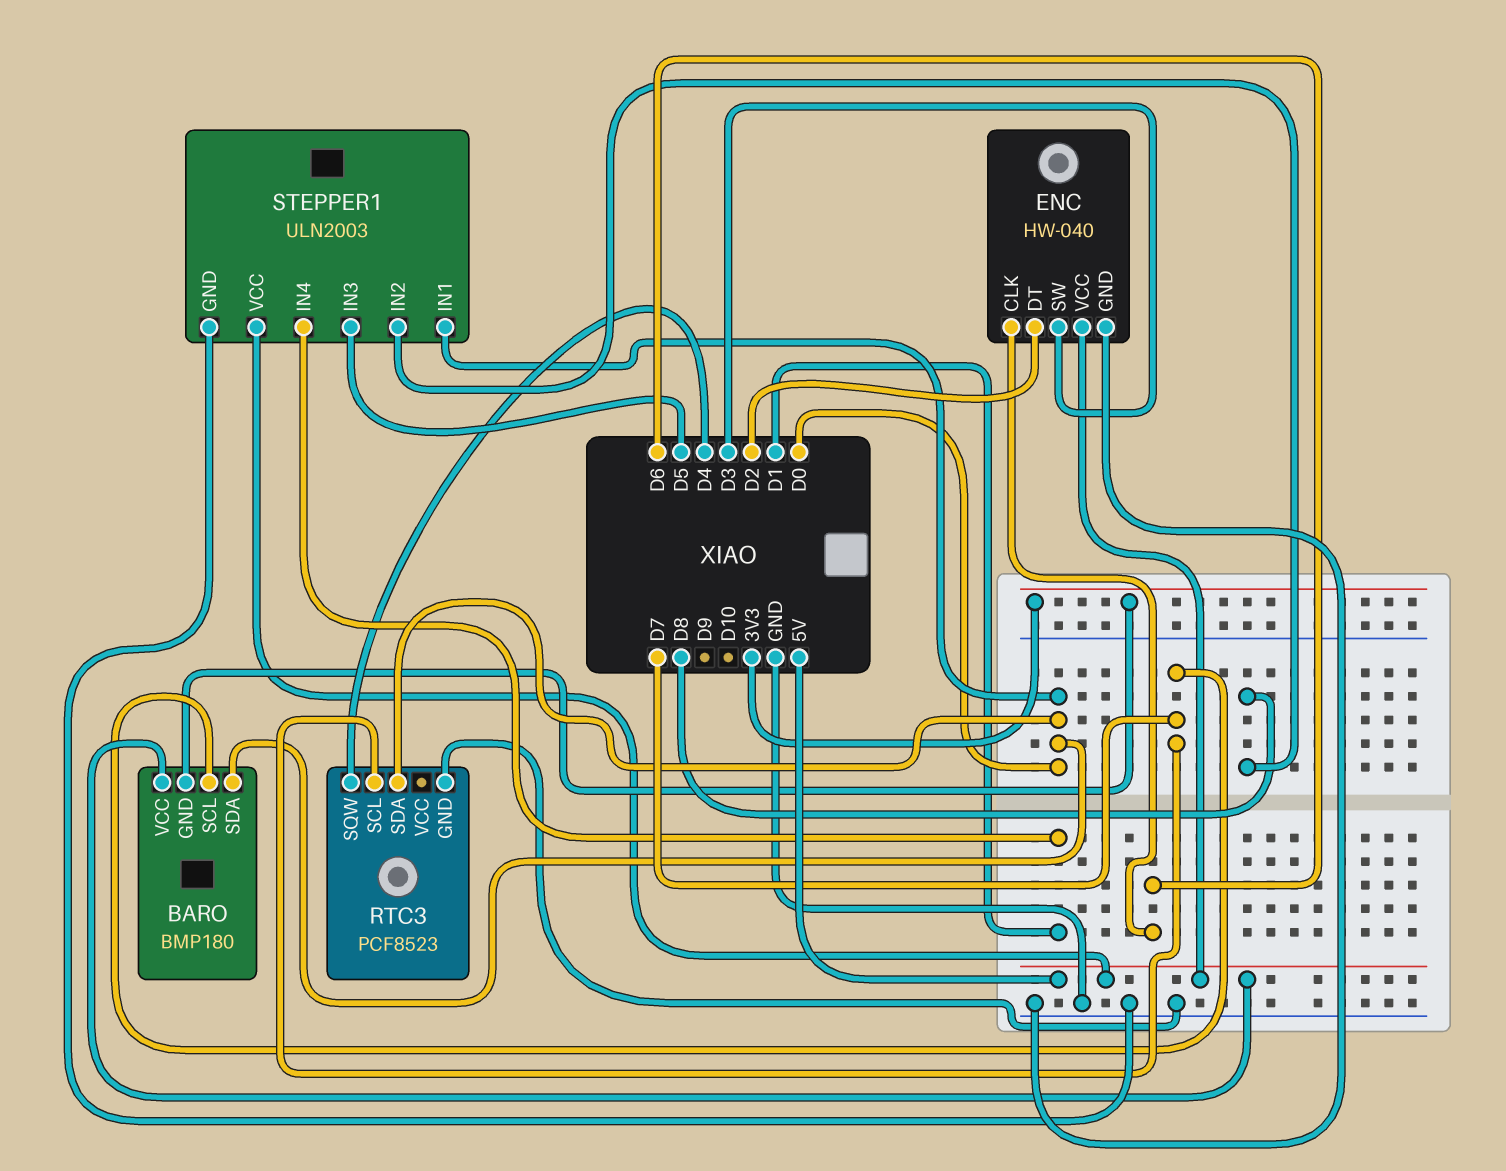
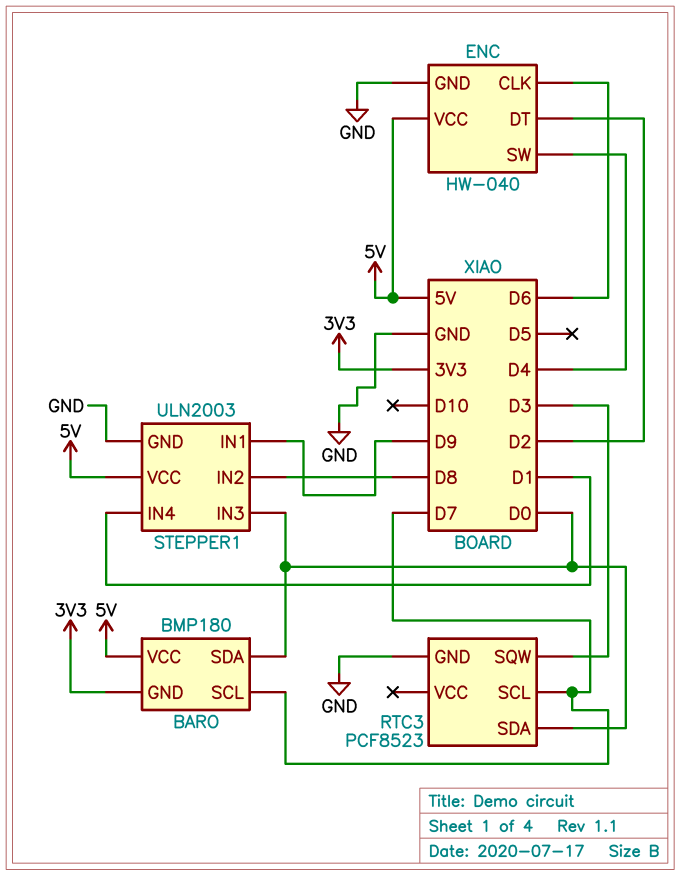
ENC pin SW: D3 -> D4
RTC3 pin SQW: D4 -> D3
STEPPER1 pin IN1: D0 -> D9
STEPPER1 pin IN3: D5 -> D0

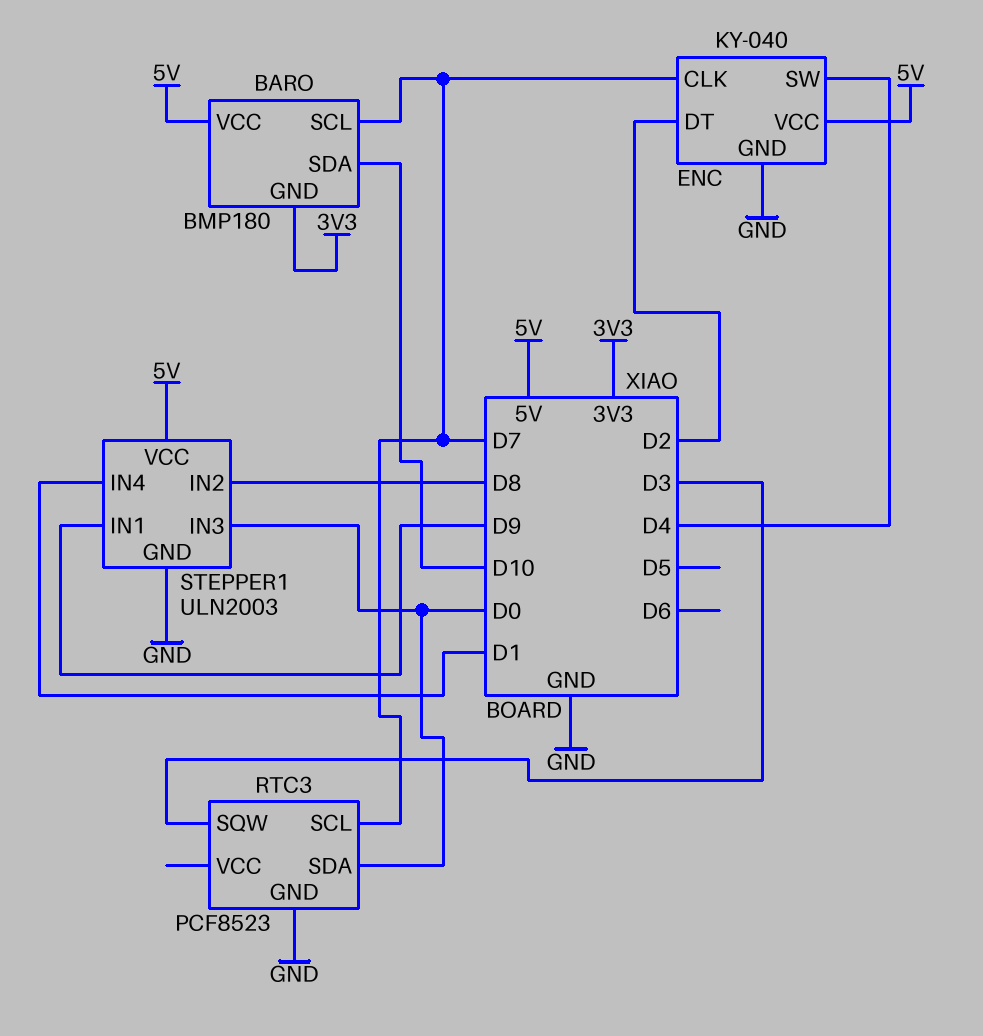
BARO pin SDA: D0 -> D10
ENC: HW-040 -> KY-040
ENC pin CLK: D6 -> D7

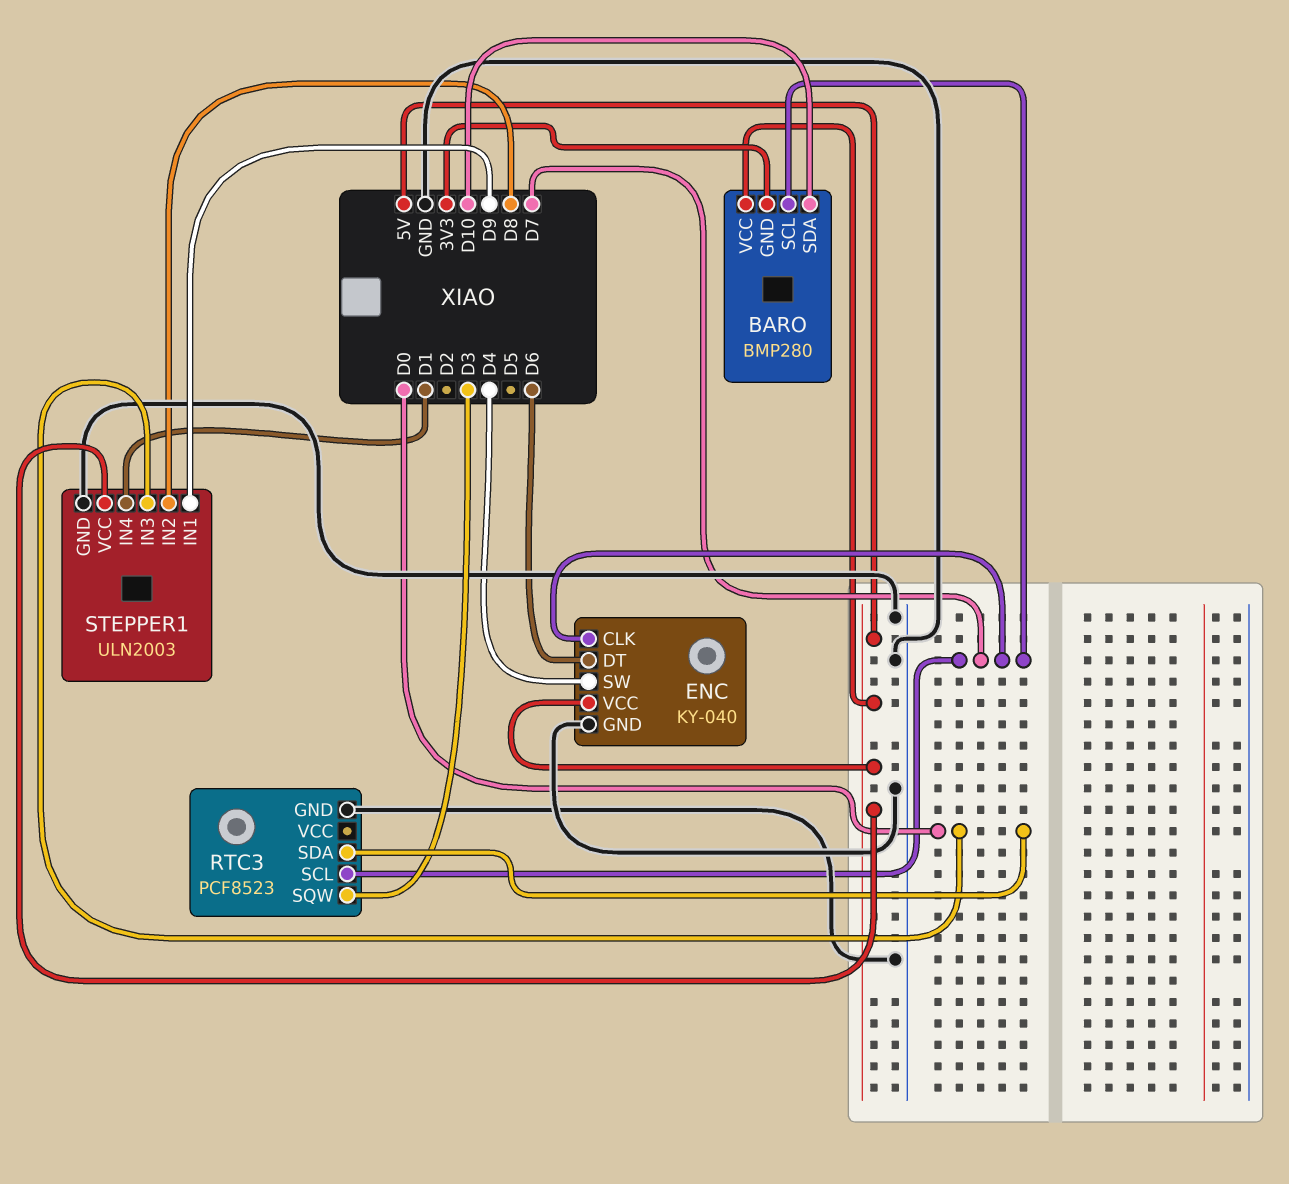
BARO: BMP180 -> BMP280
ENC pin DT: D2 -> D6

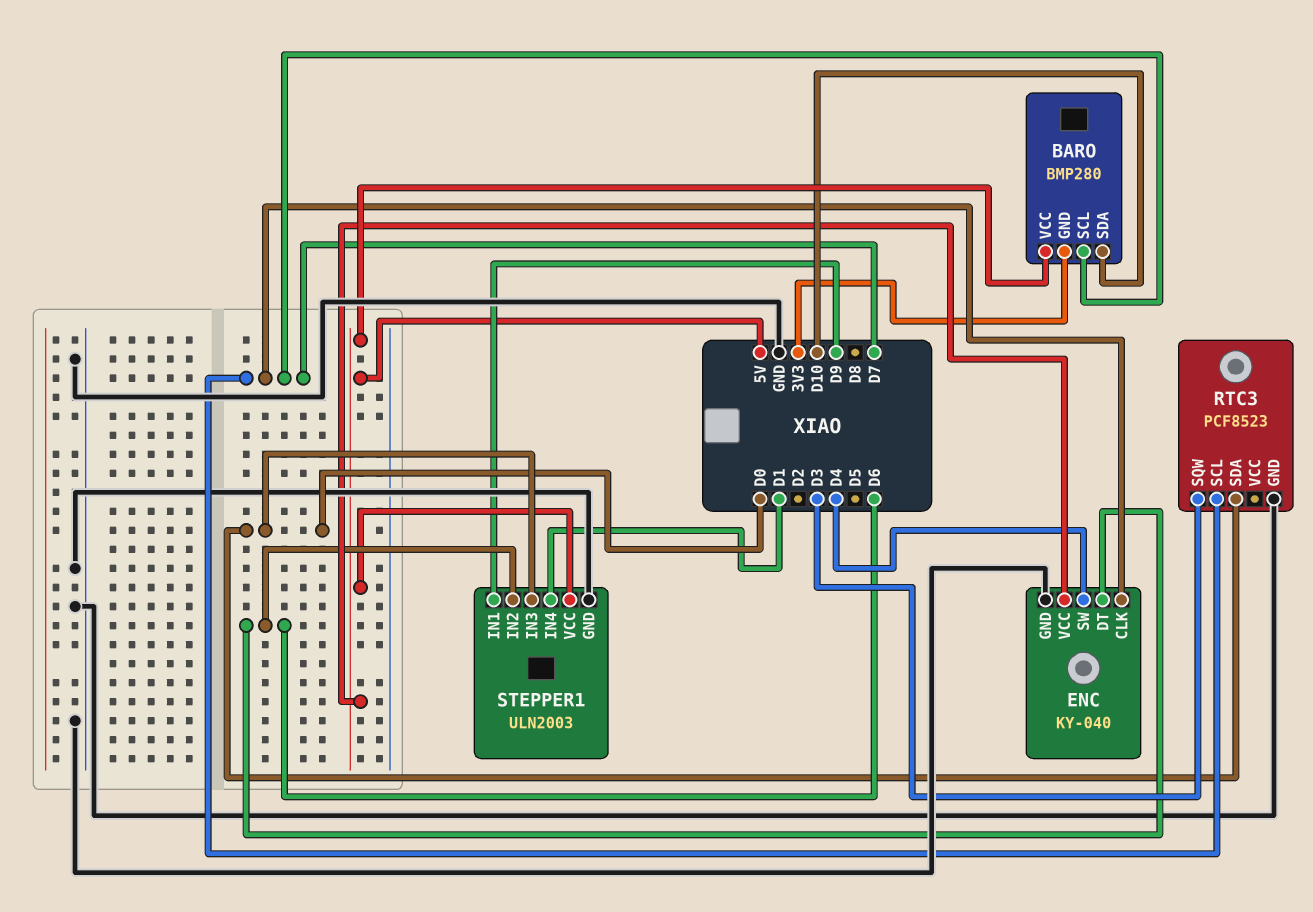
STEPPER1 pin IN2: D8 -> D6

